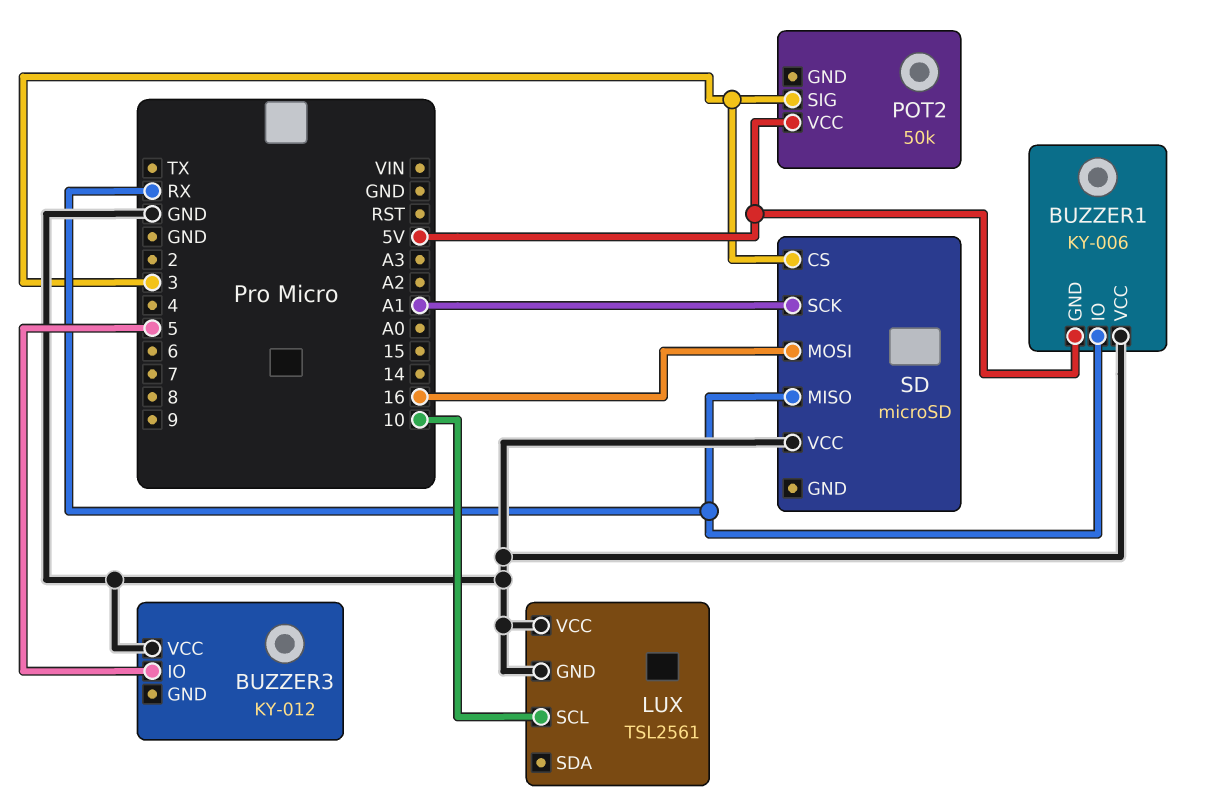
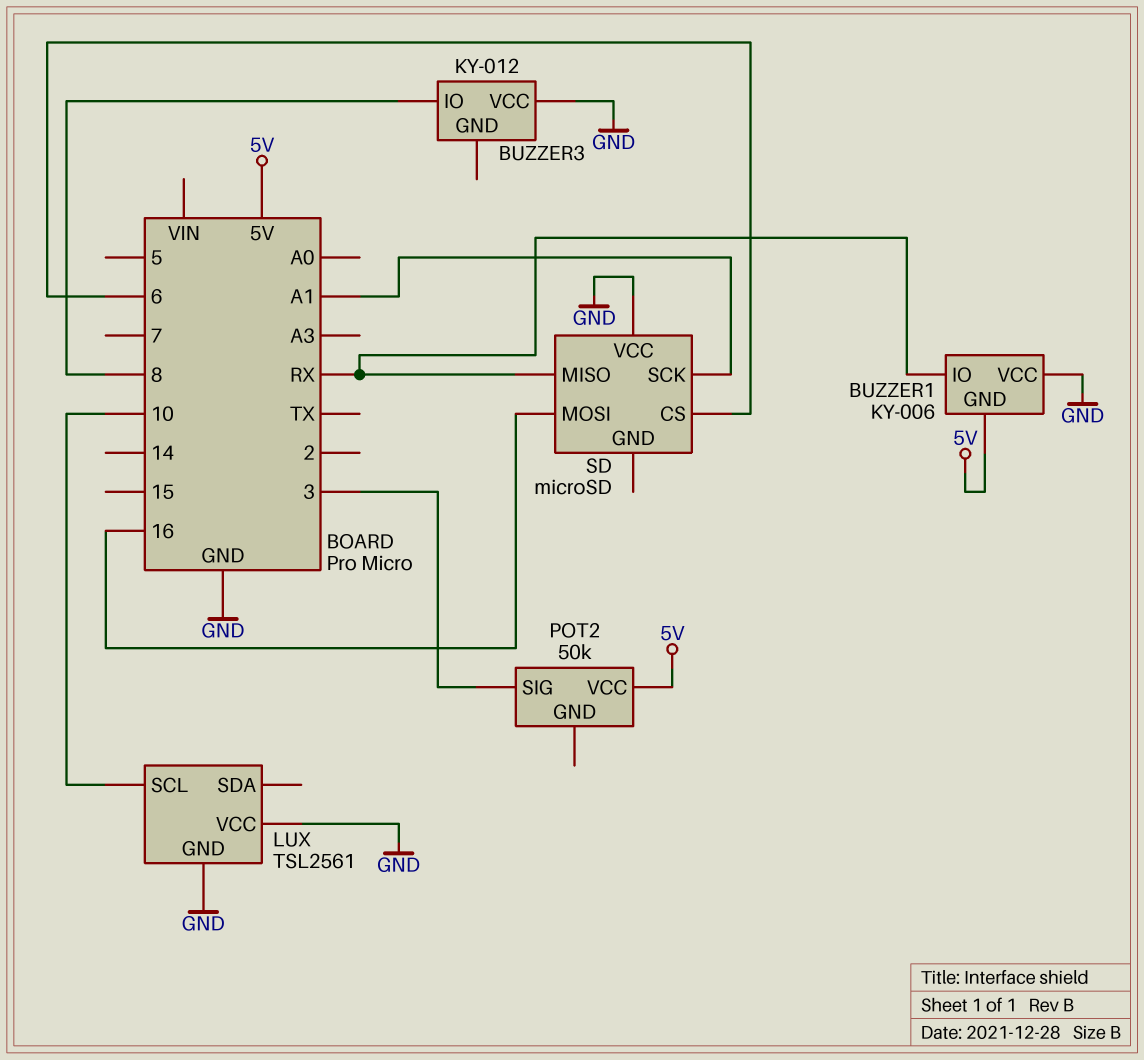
BUZZER3 pin IO: 5 -> 8
SD pin CS: 3 -> 6

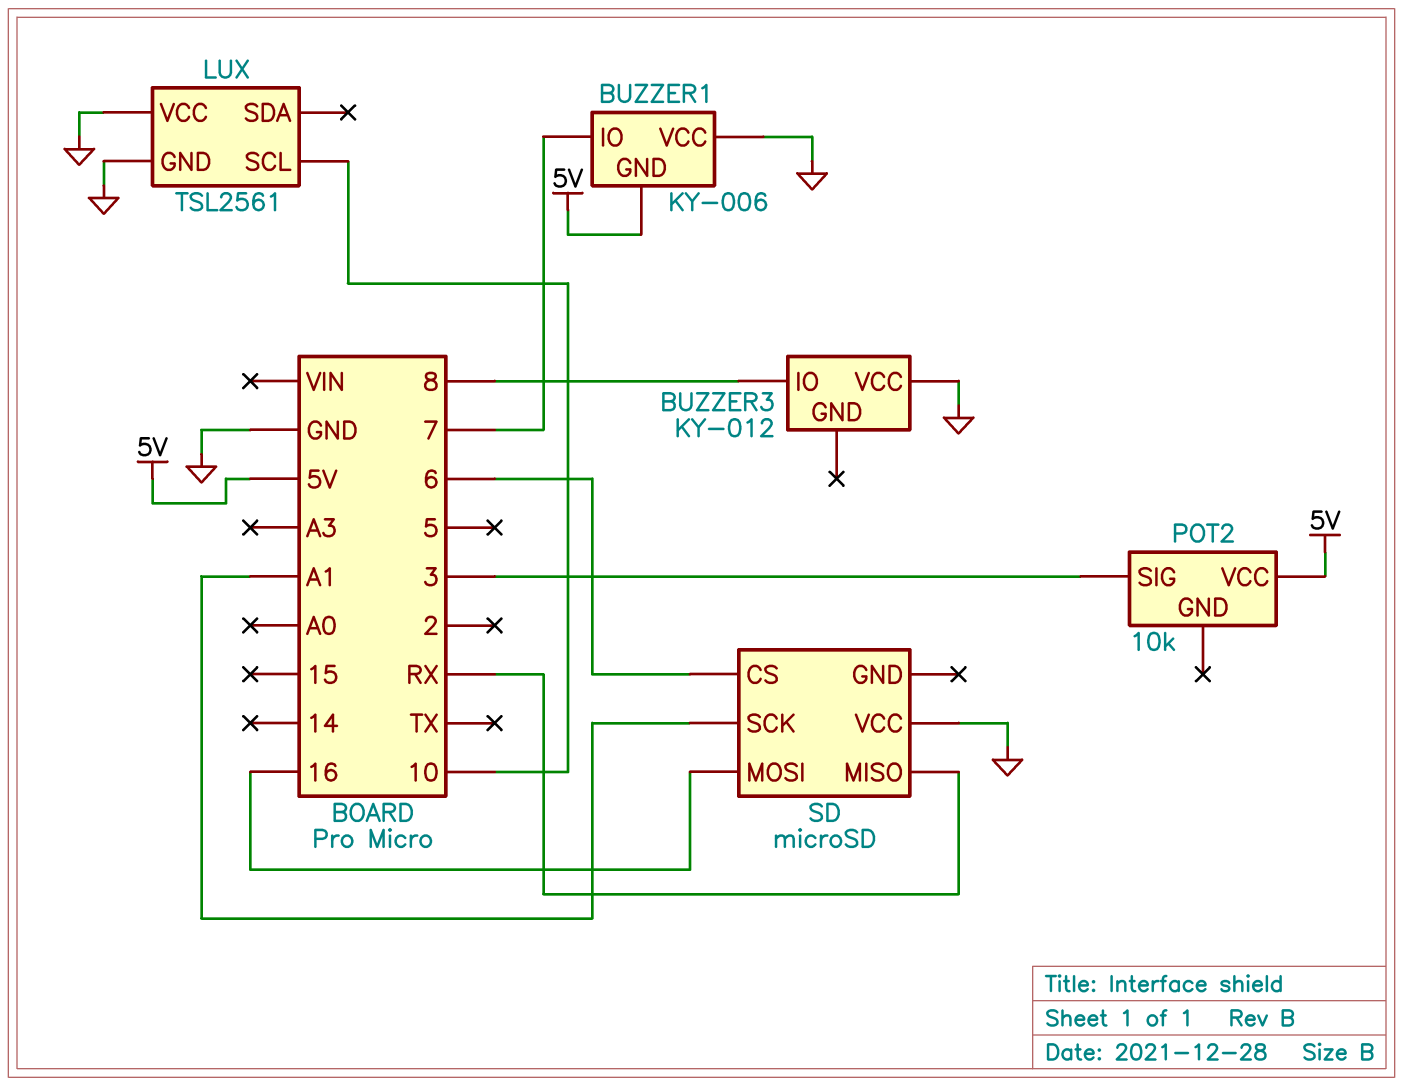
BUZZER1 pin IO: RX -> 7
POT2: 50k -> 10k

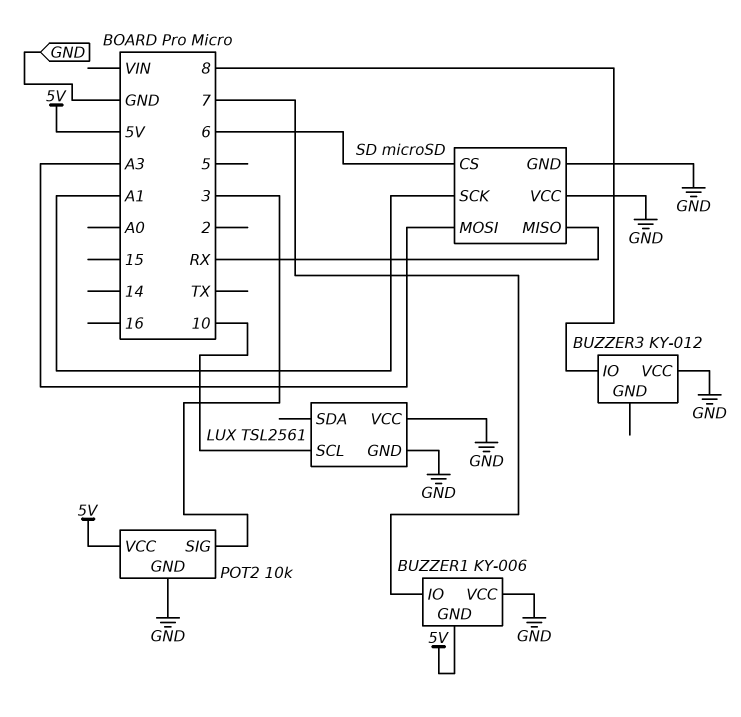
POT2 pin GND: none -> GND
SD pin GND: none -> GND
SD pin MOSI: 16 -> A3

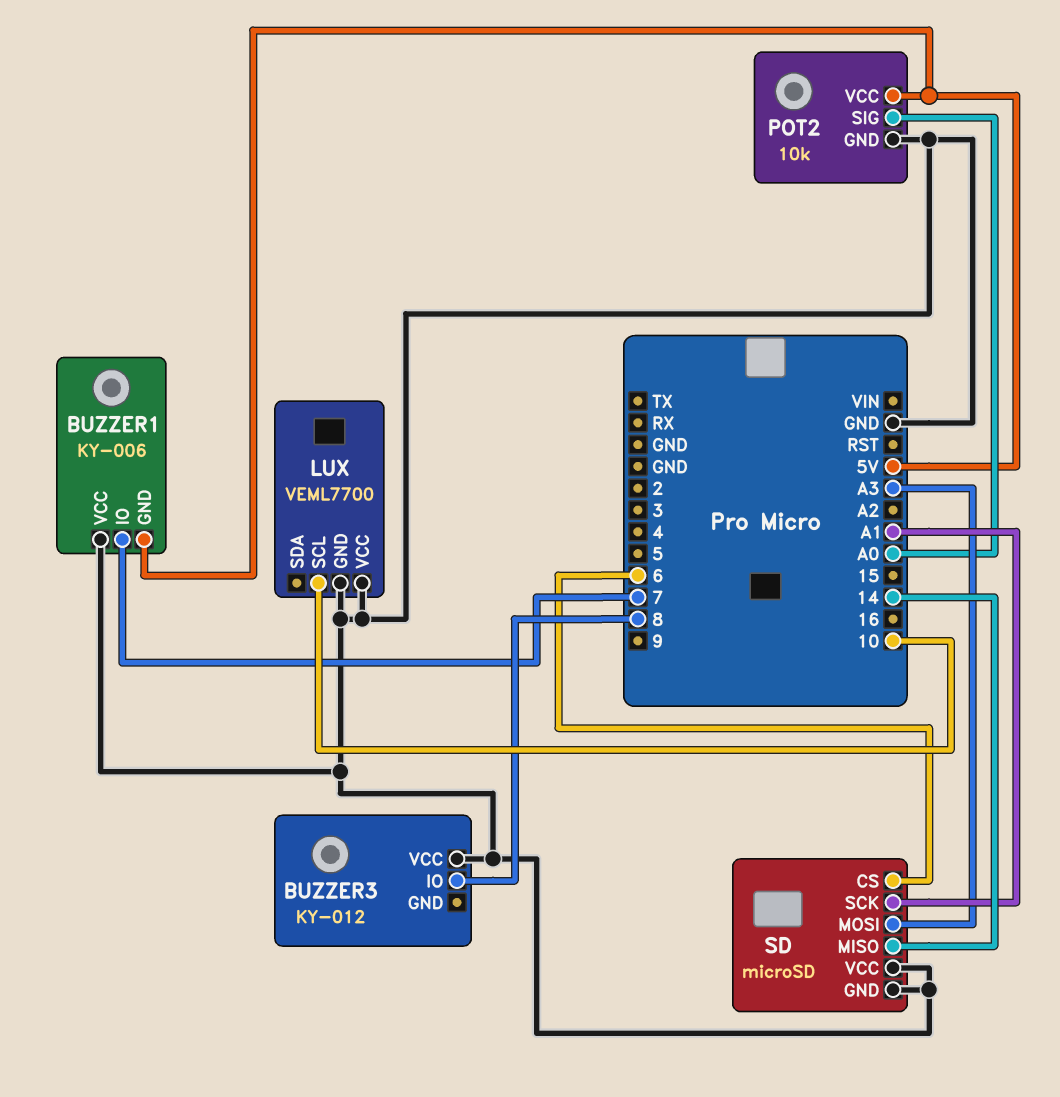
LUX: TSL2561 -> VEML7700
POT2 pin SIG: 3 -> A0
SD pin MISO: RX -> 14

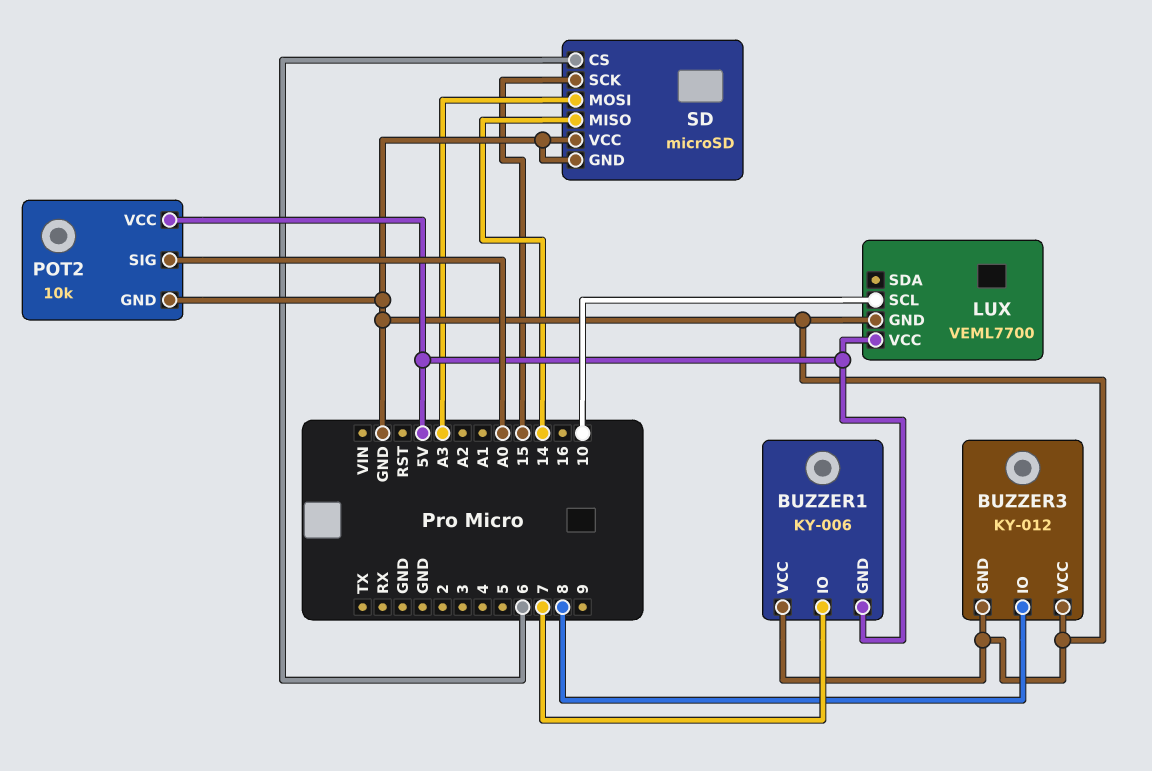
BUZZER3 pin GND: none -> GND
LUX pin VCC: GND -> 5V
SD pin SCK: A1 -> 15

